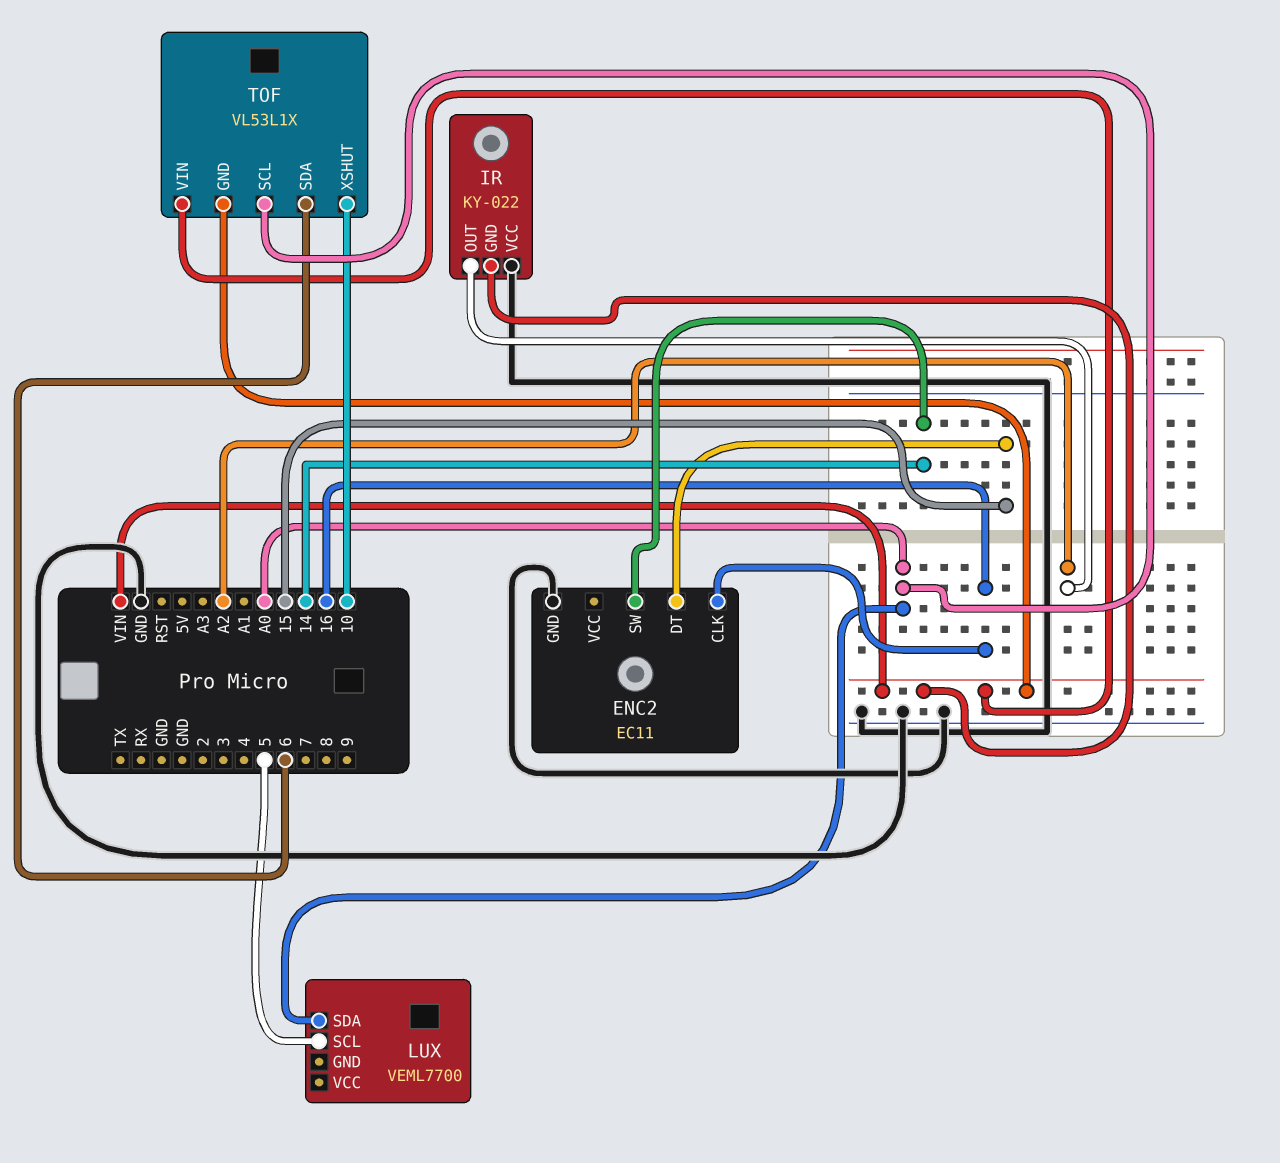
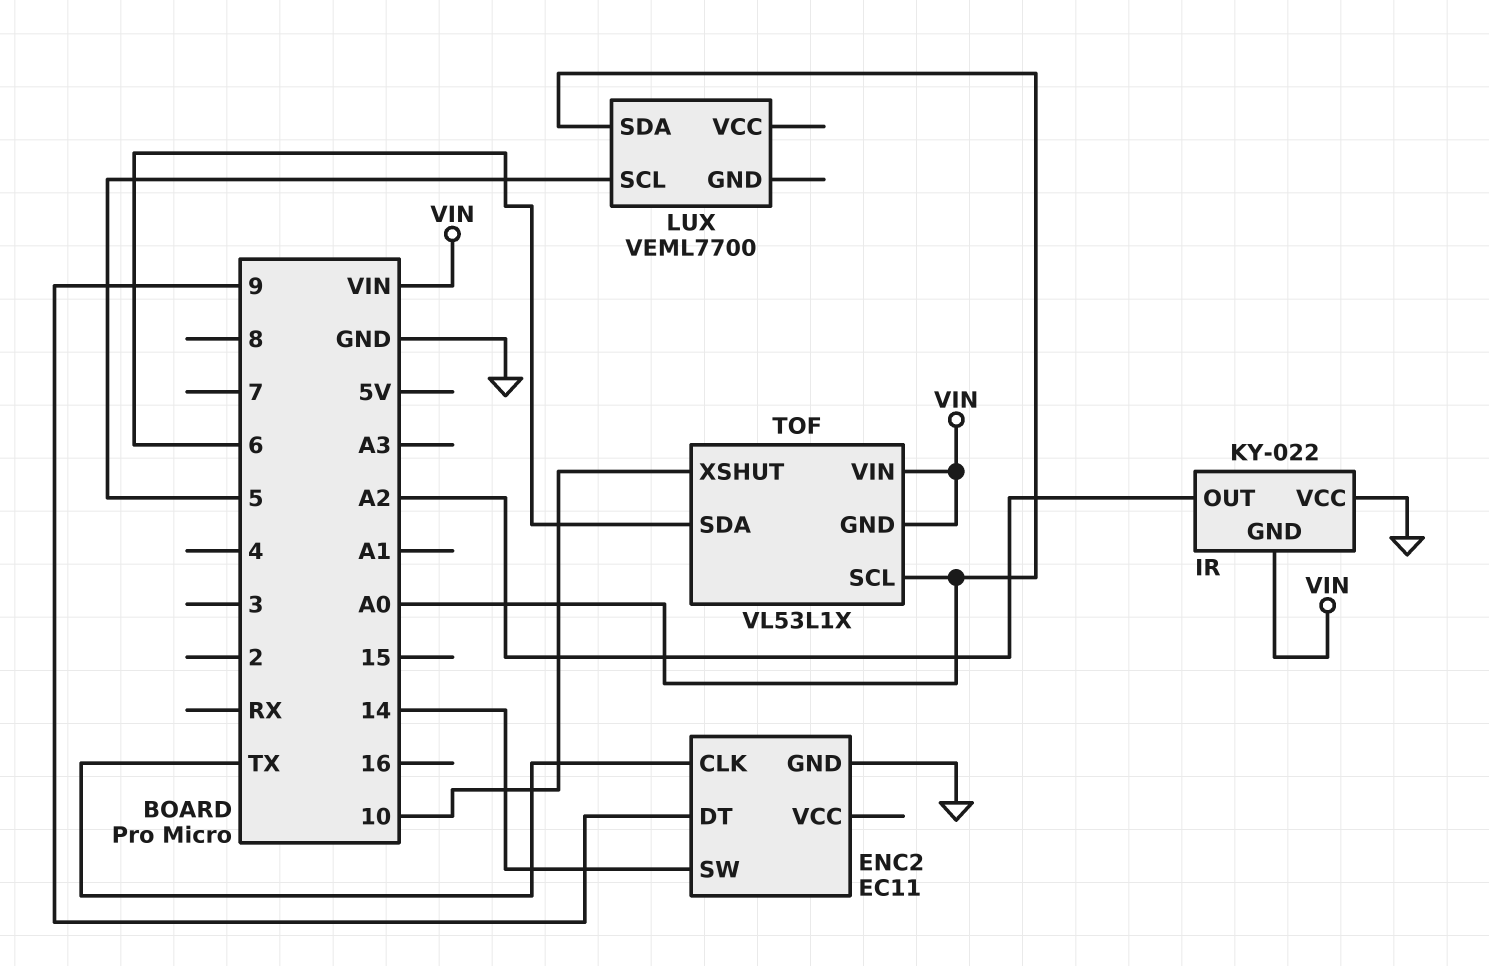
ENC2 pin CLK: 16 -> TX
ENC2 pin DT: 15 -> 9

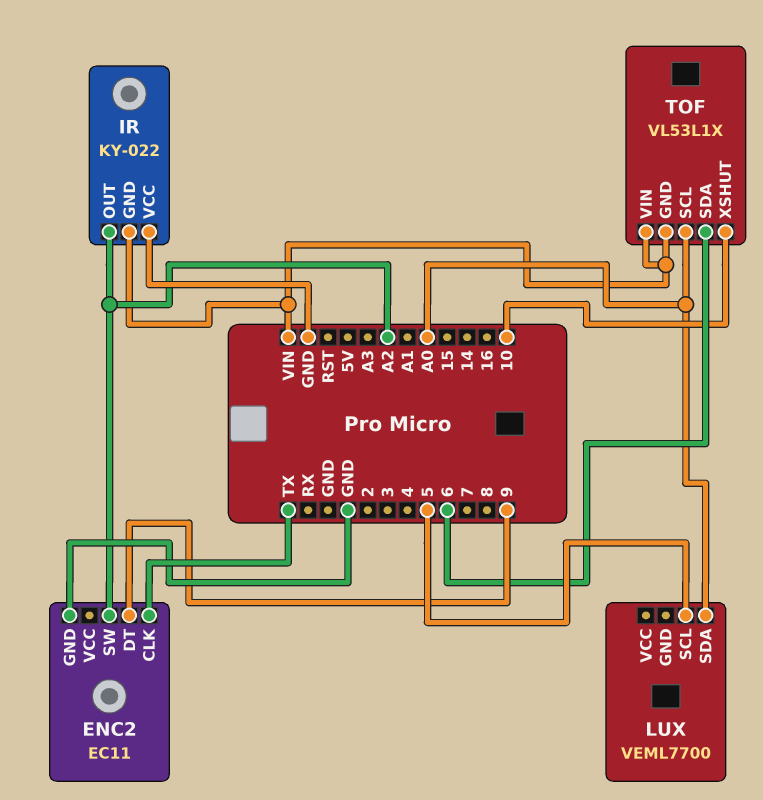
ENC2 pin SW: 14 -> A2

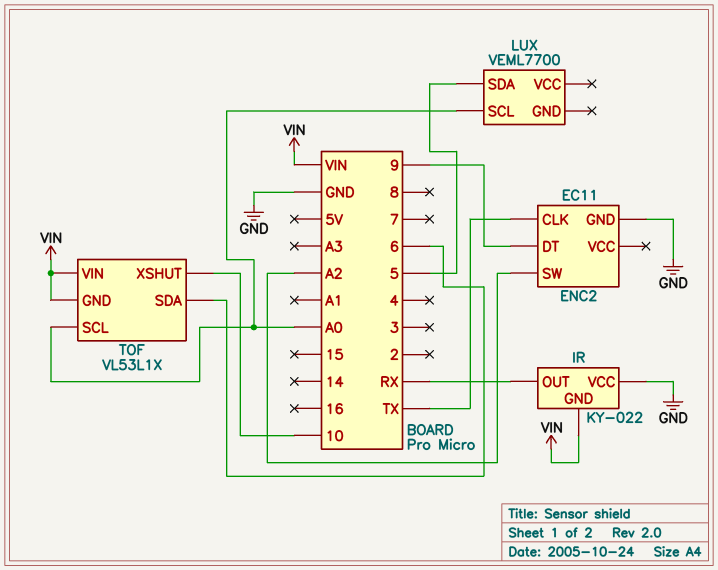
IR pin OUT: A2 -> RX
LUX pin SCL: 5 -> A0
LUX pin SDA: A0 -> 5

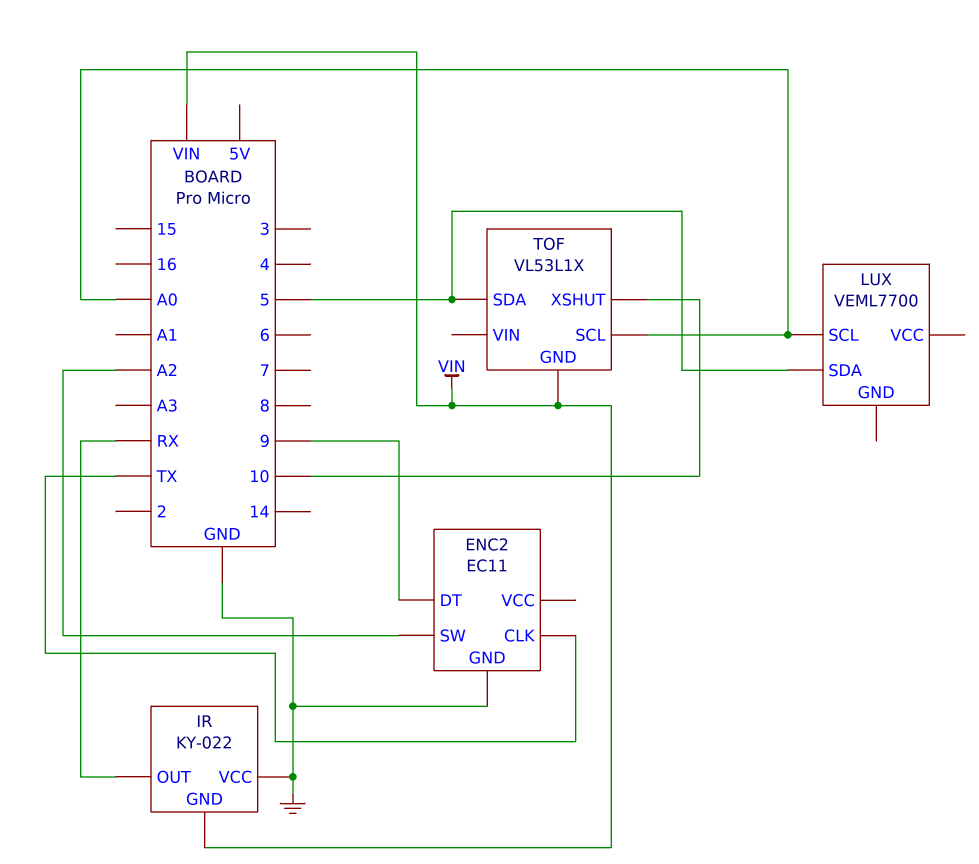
TOF pin SDA: 6 -> 5
TOF pin VIN: VIN -> none

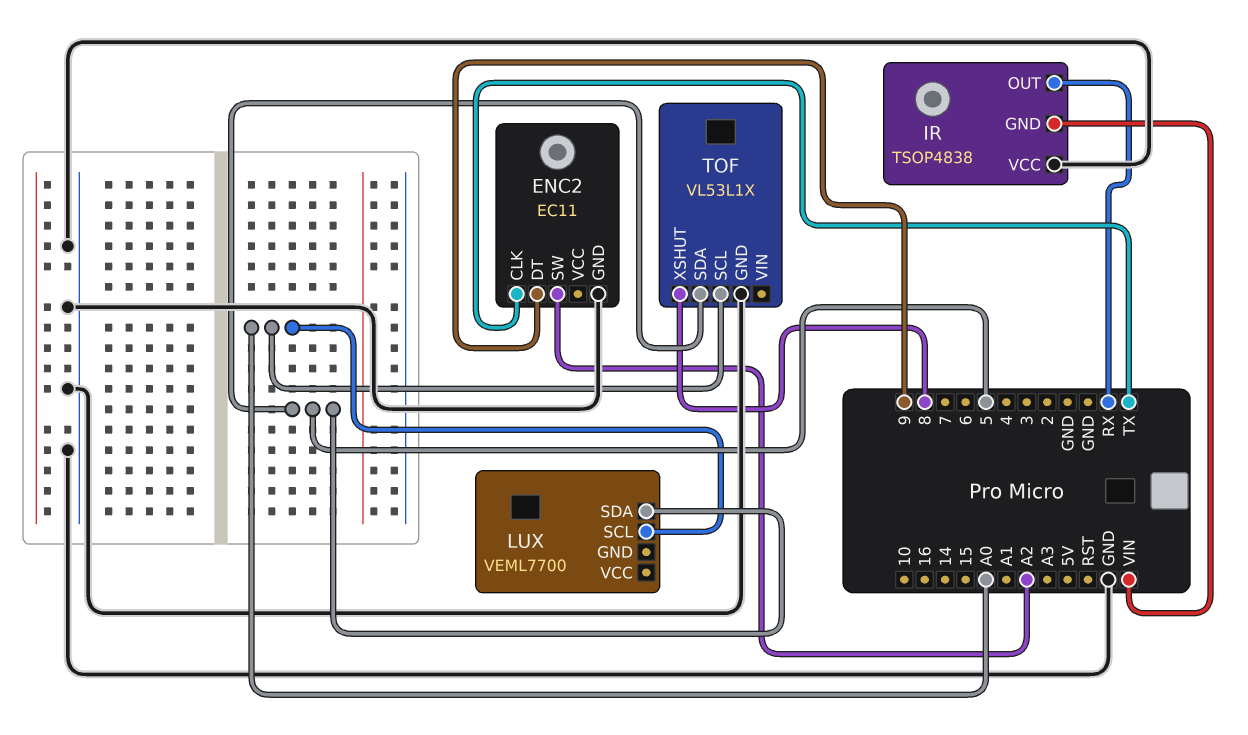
IR: KY-022 -> TSOP4838
TOF pin GND: VIN -> GND
TOF pin XSHUT: 10 -> 8

